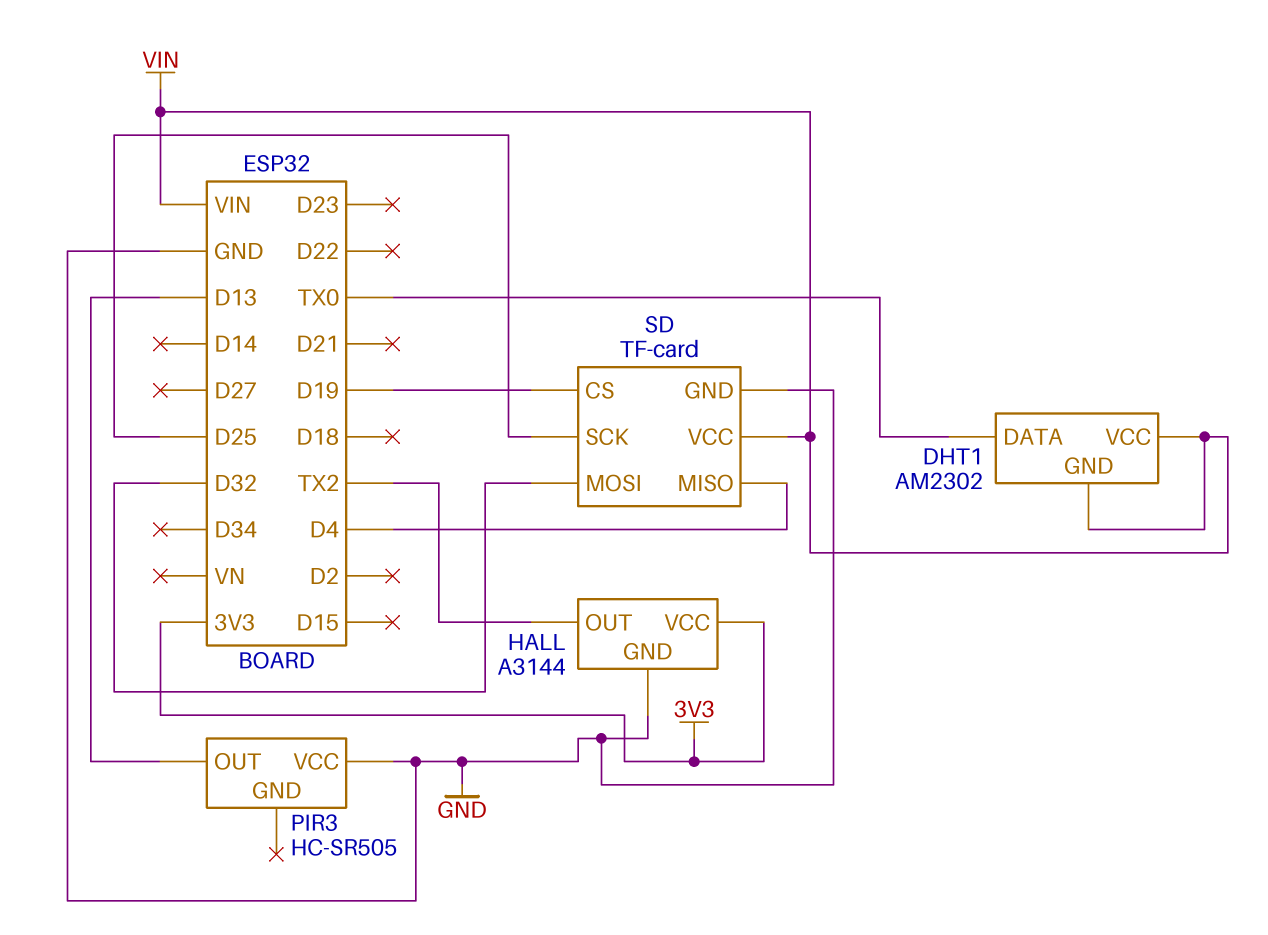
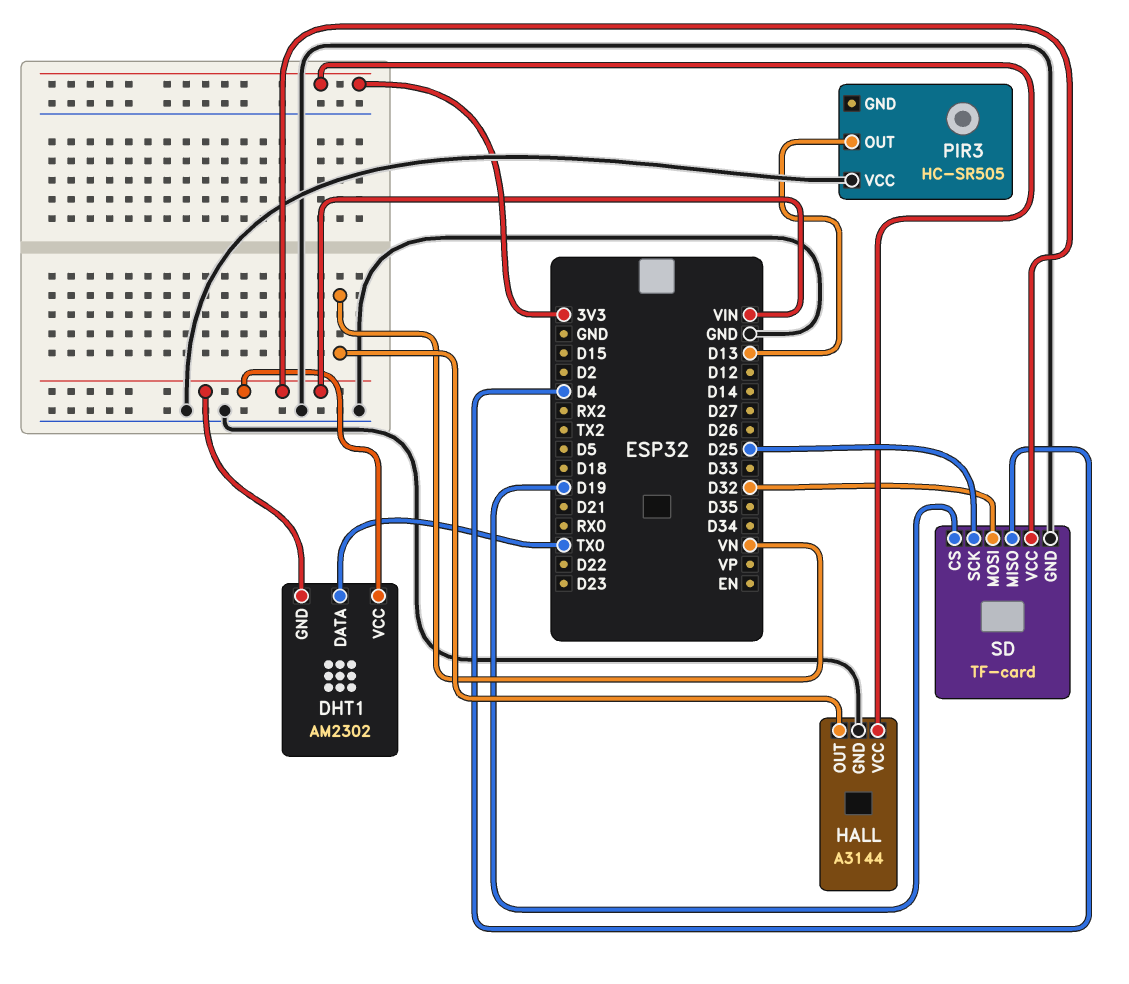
HALL pin OUT: TX2 -> VN

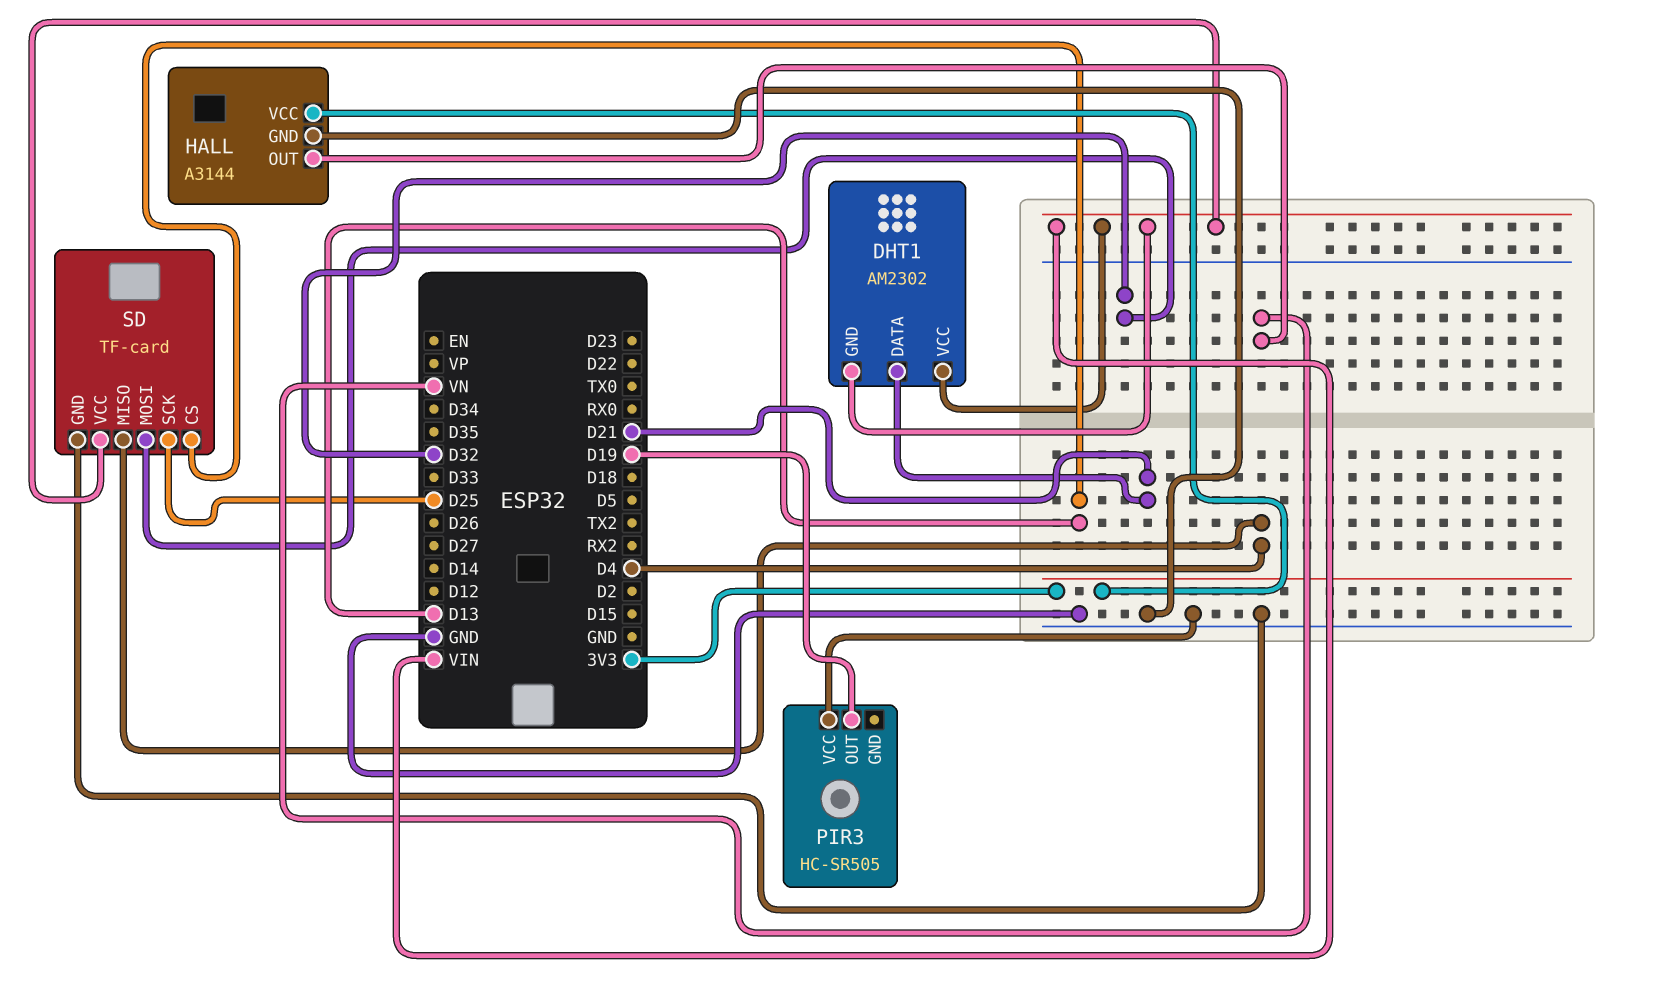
DHT1 pin DATA: TX0 -> D21
PIR3 pin OUT: D13 -> D19
SD pin CS: D19 -> D13

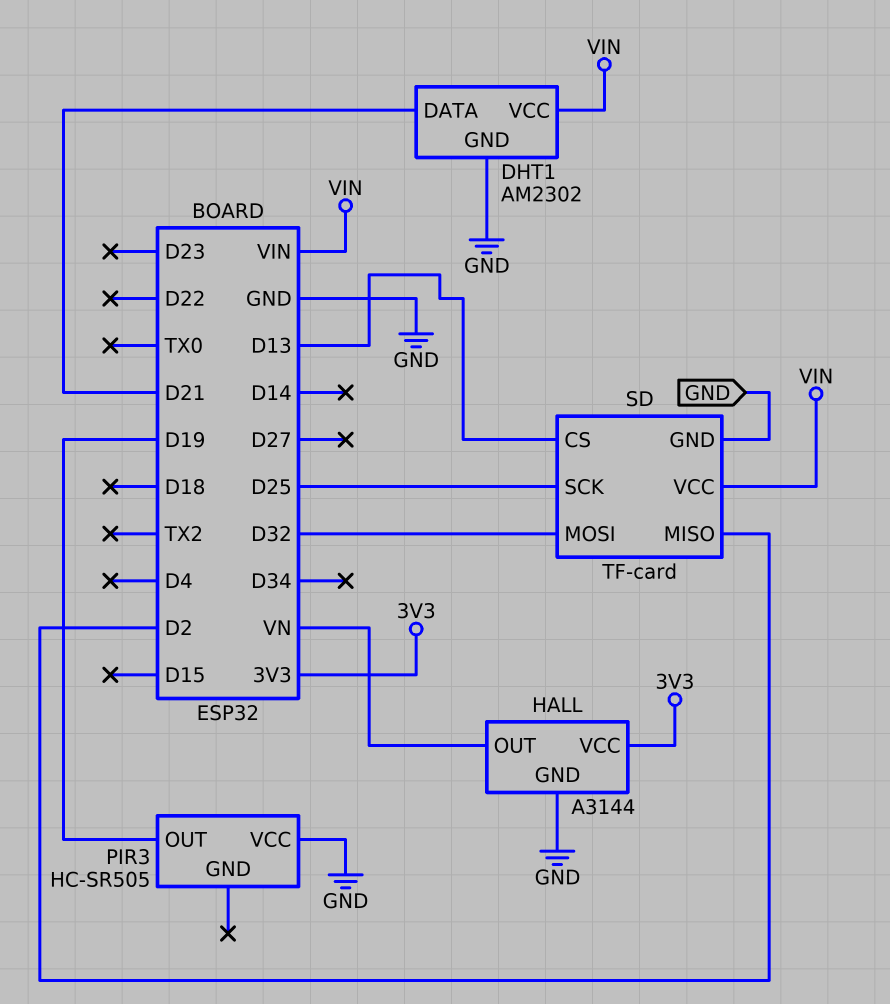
DHT1 pin GND: VIN -> GND
SD pin MISO: D4 -> D2

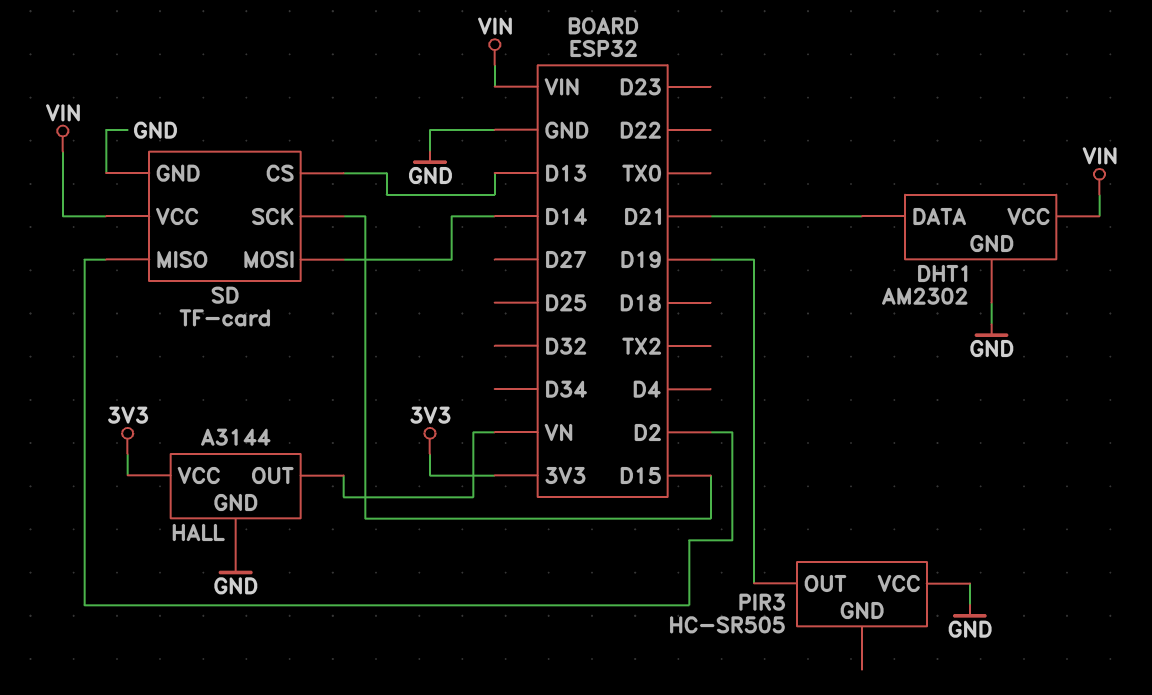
SD pin MOSI: D32 -> D14
SD pin SCK: D25 -> D15

